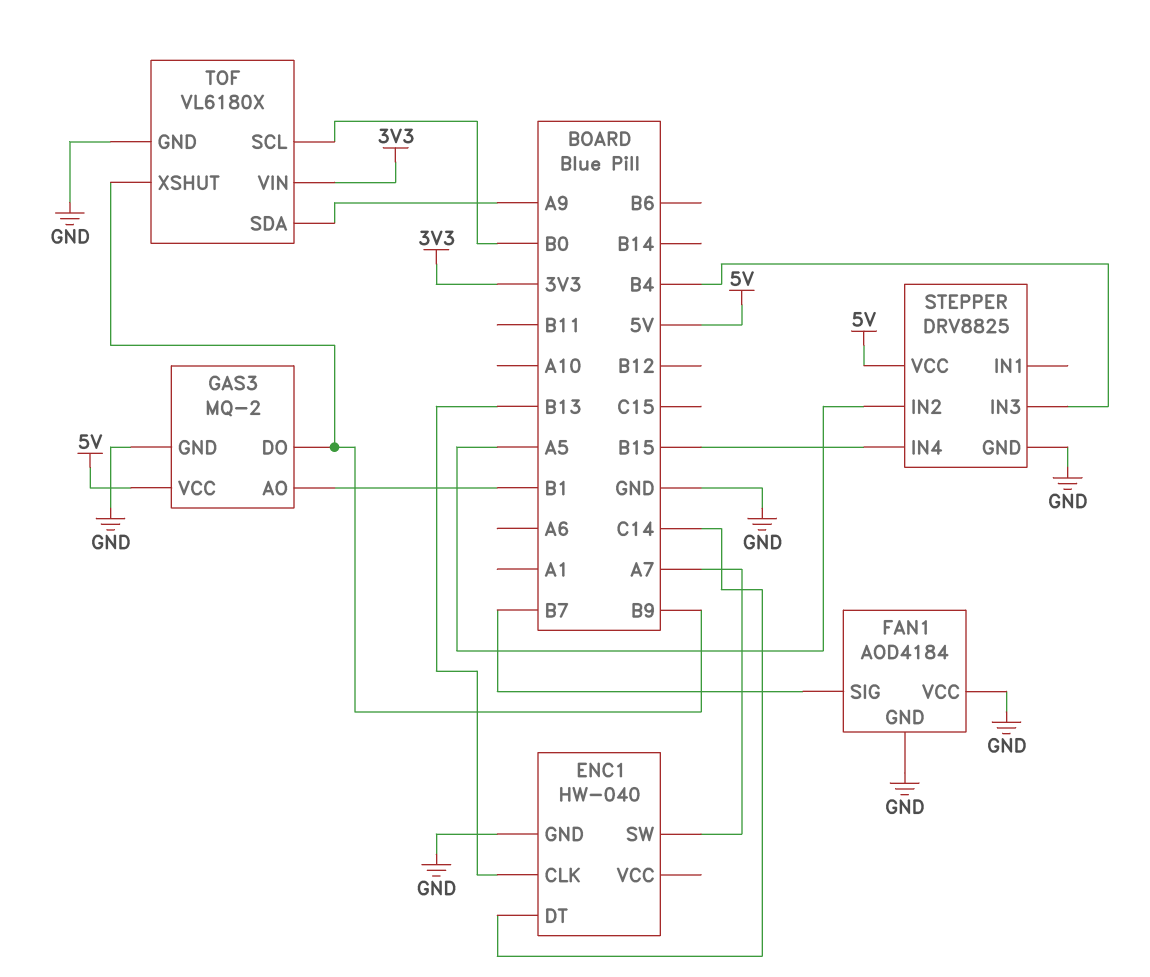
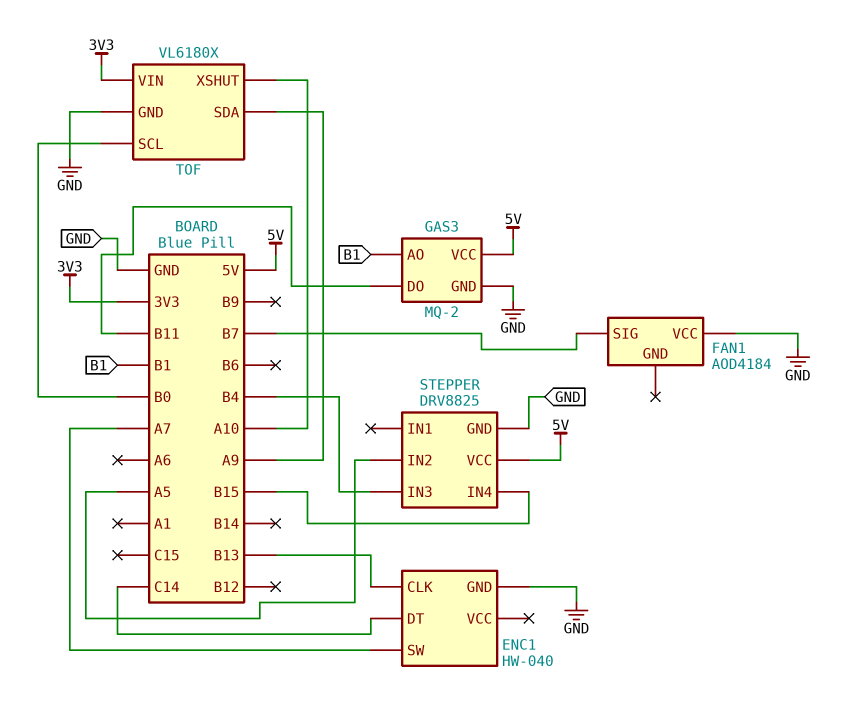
FAN1 pin GND: GND -> none
GAS3 pin DO: B9 -> B11
TOF pin XSHUT: B9 -> A10

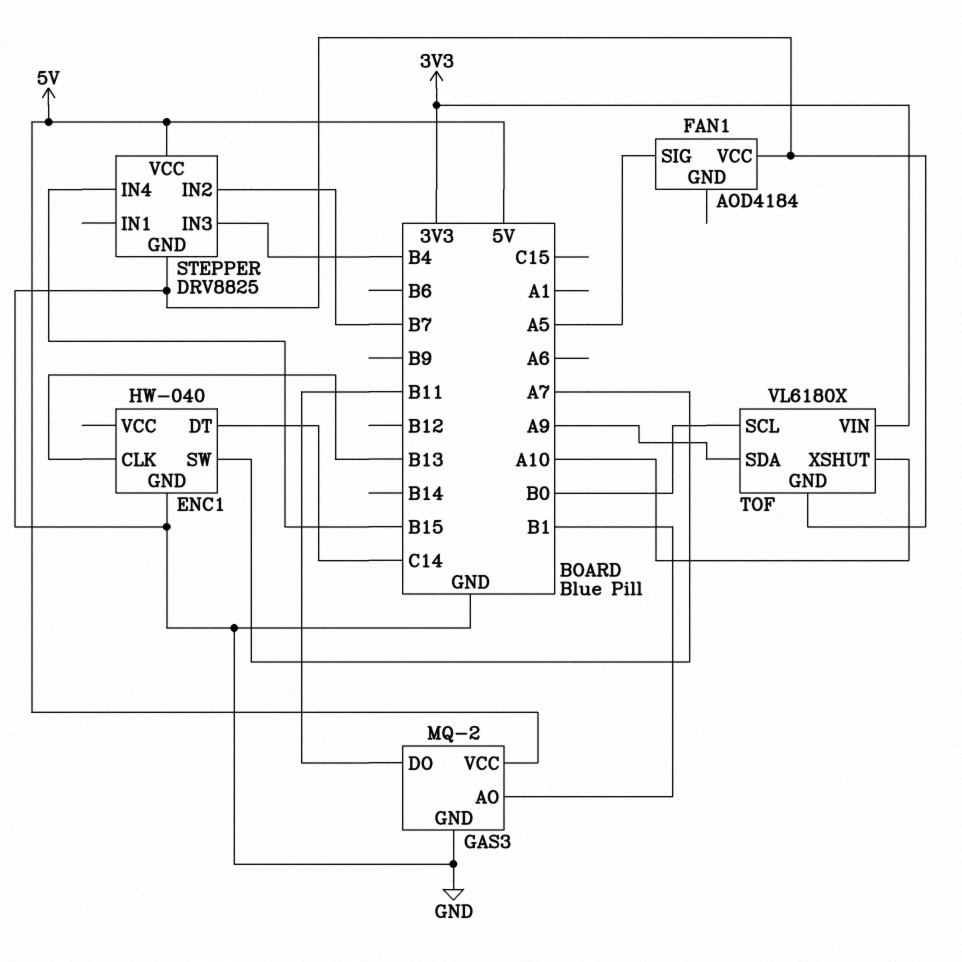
FAN1 pin SIG: B7 -> A5
STEPPER pin IN2: A5 -> B7

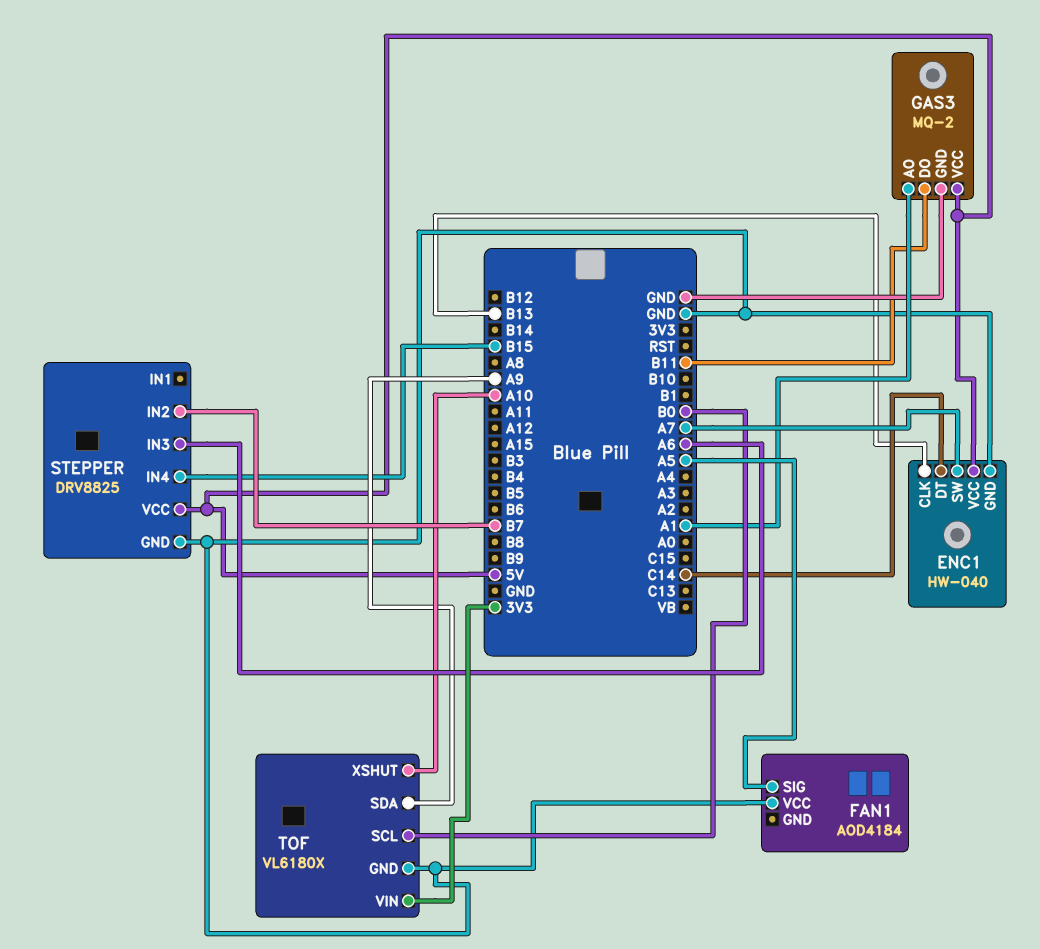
ENC1 pin VCC: none -> 5V
GAS3 pin AO: B1 -> A1
STEPPER pin IN3: B4 -> A6

